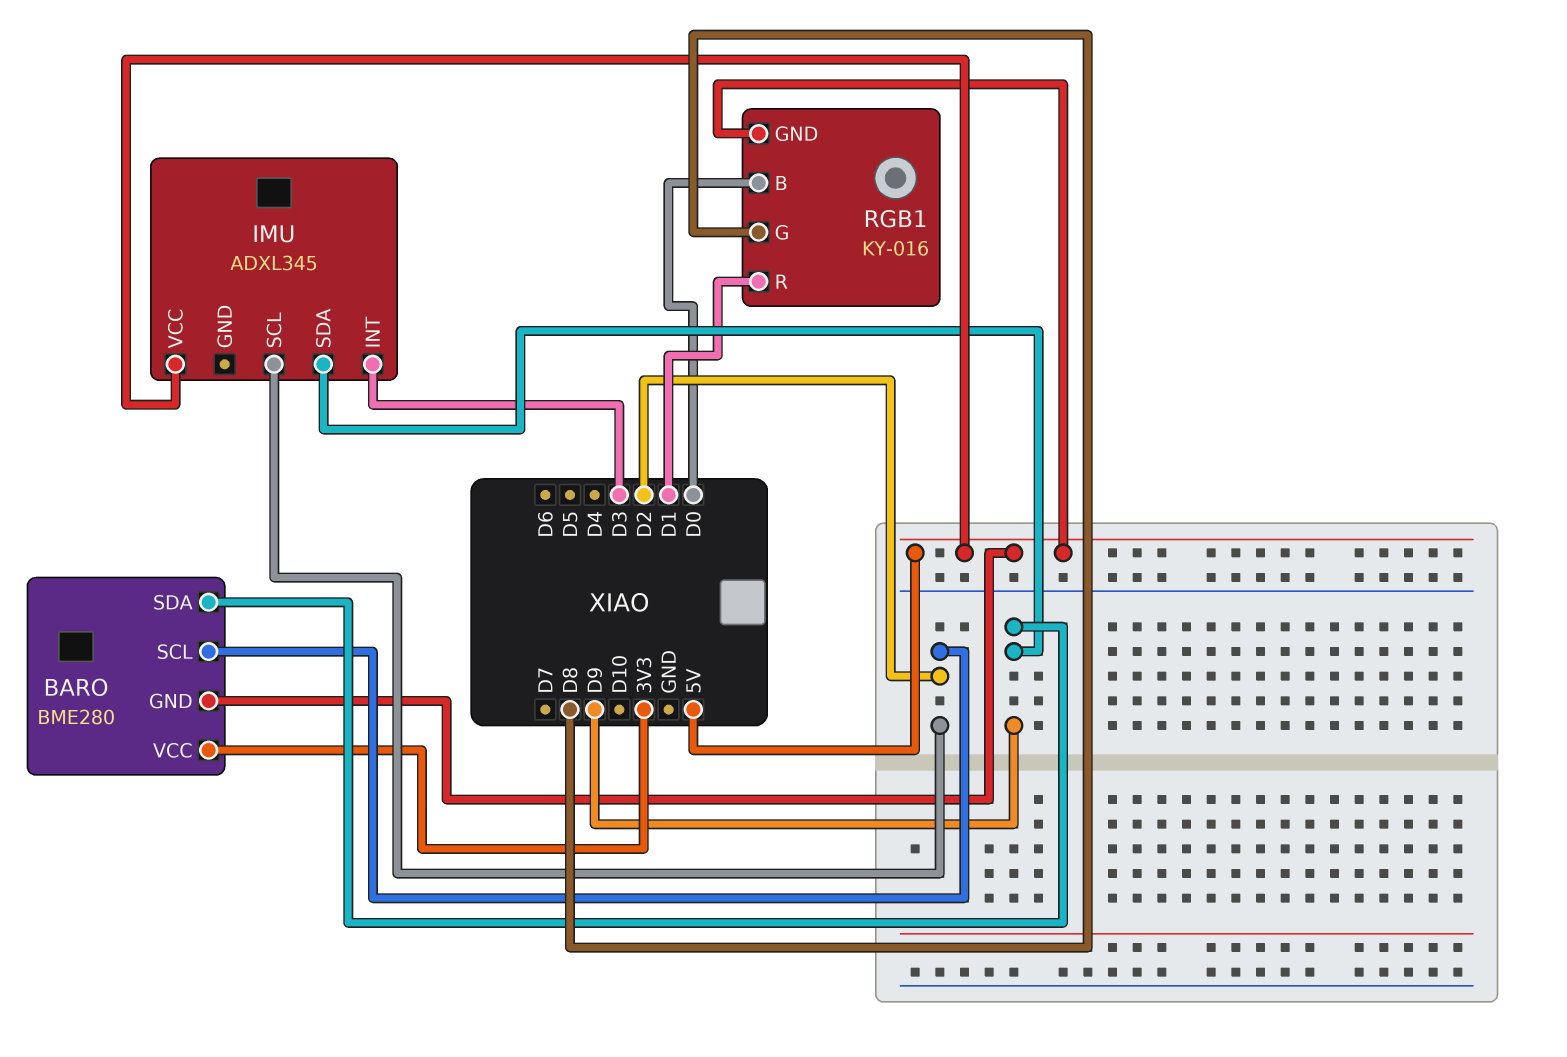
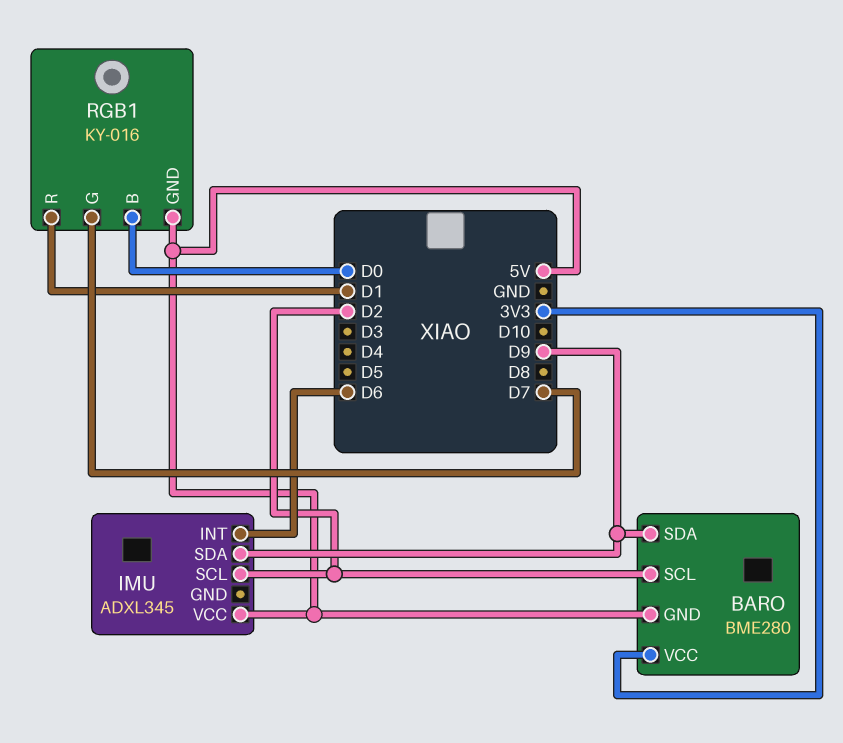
IMU pin INT: D3 -> D6
RGB1 pin G: D8 -> D7

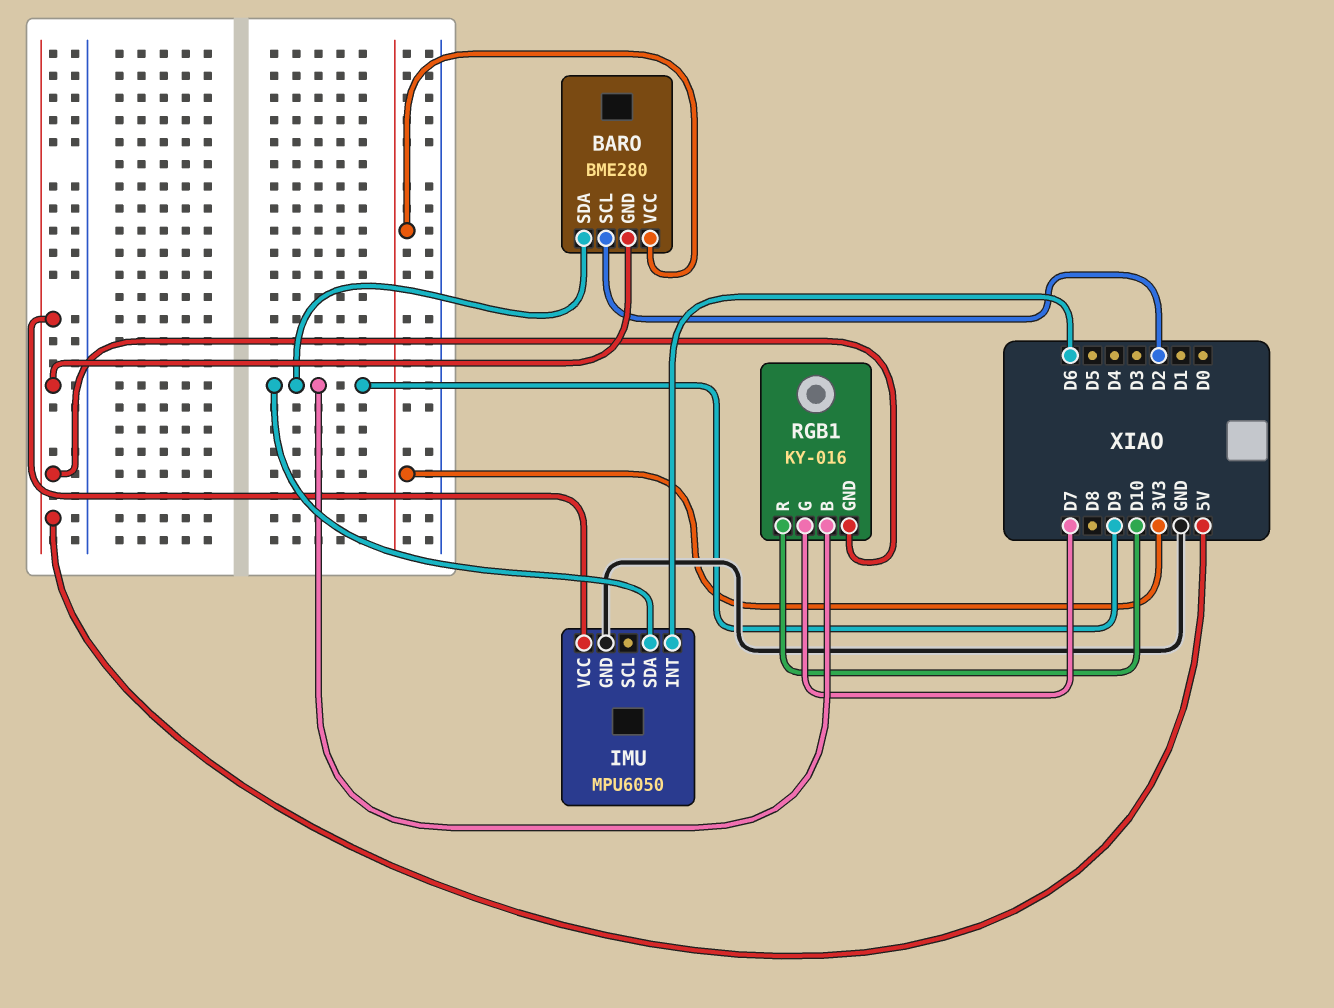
IMU: ADXL345 -> MPU6050
IMU pin GND: none -> GND
IMU pin SCL: D2 -> none
RGB1 pin B: D0 -> D9
RGB1 pin R: D1 -> D10

